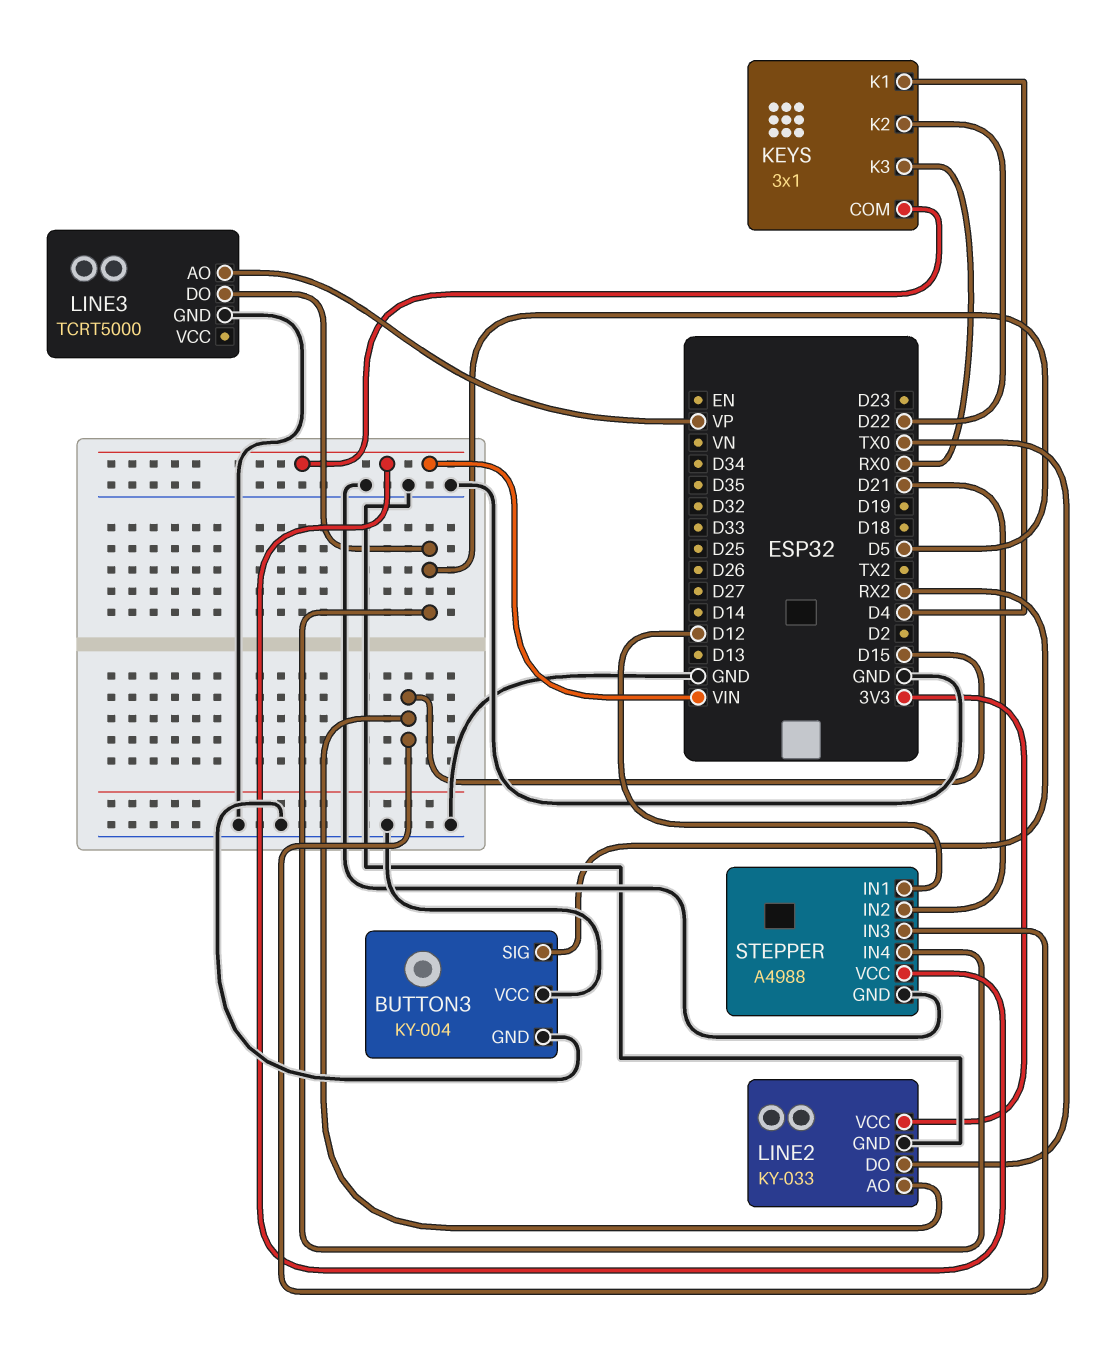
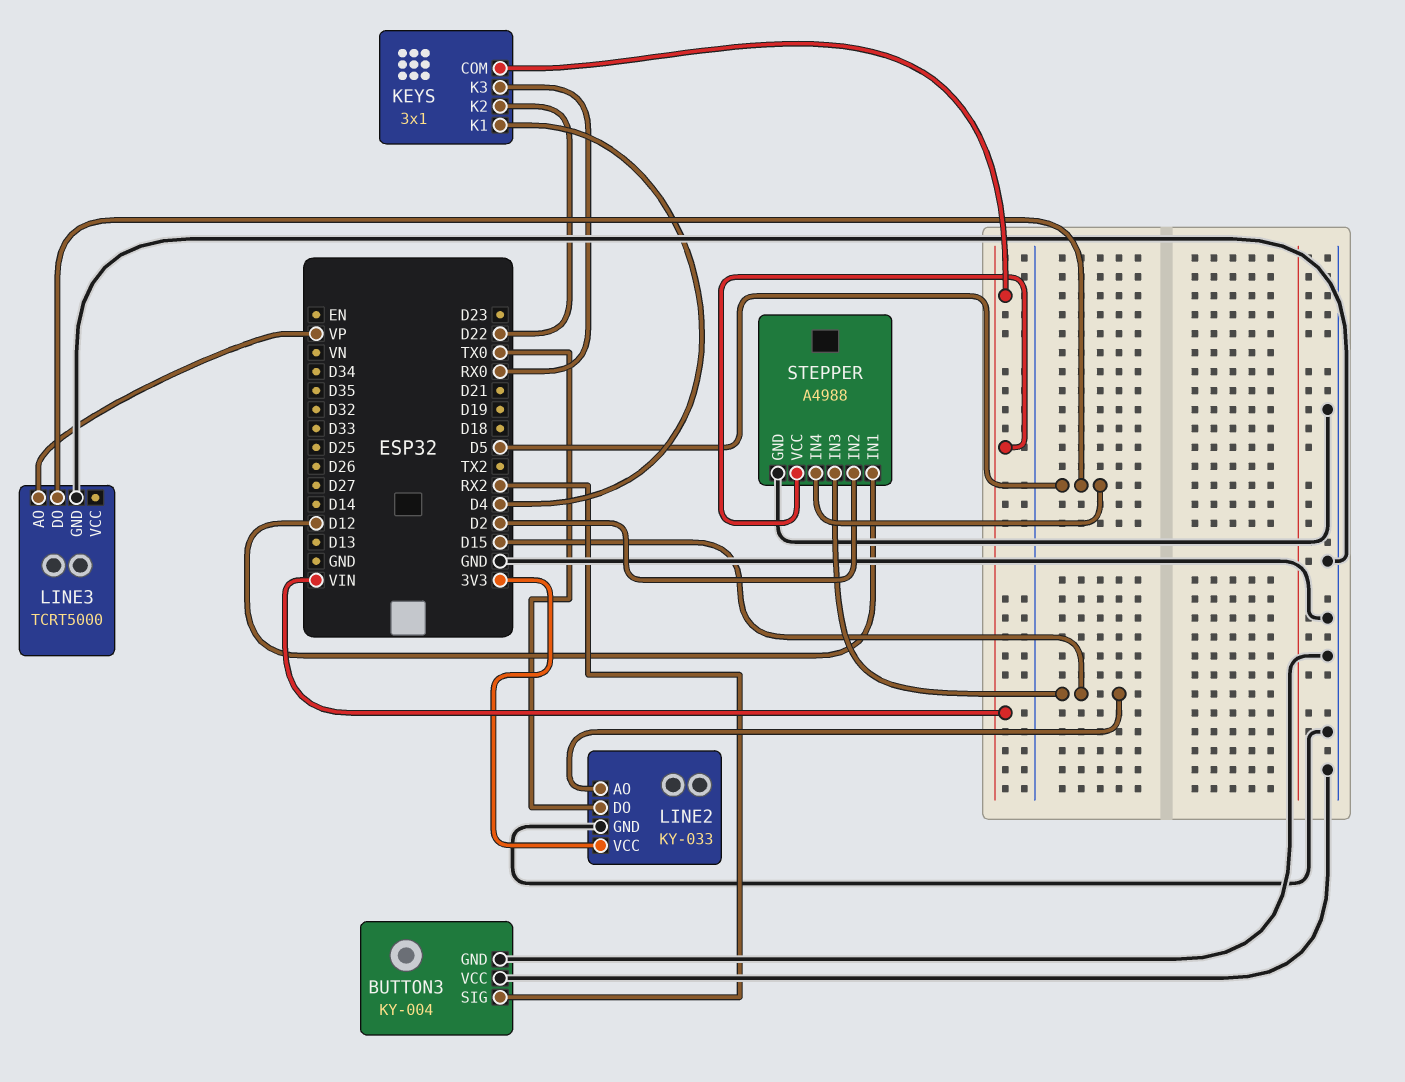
STEPPER pin IN2: D21 -> D2

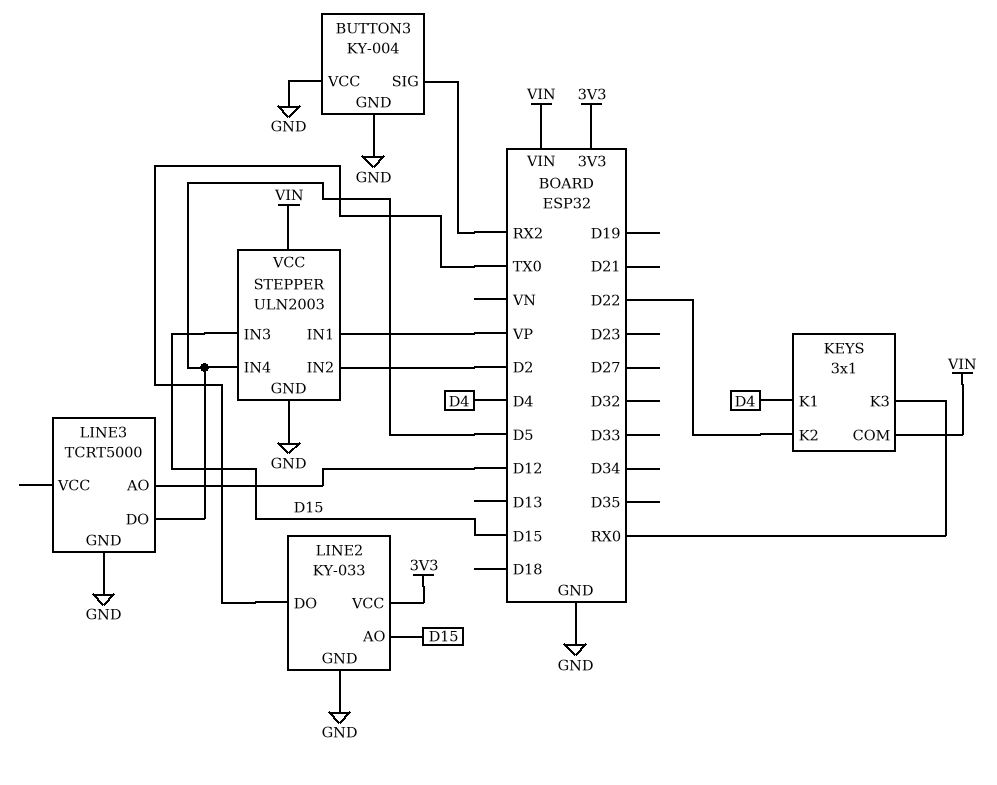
LINE3 pin AO: VP -> D12
STEPPER: A4988 -> ULN2003
STEPPER pin IN1: D12 -> VP

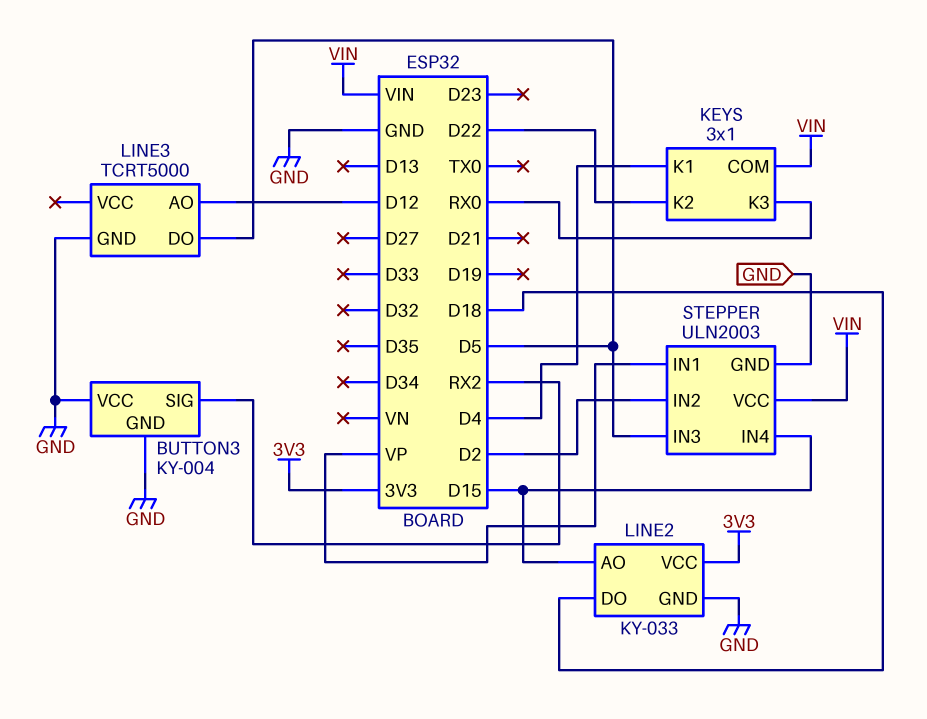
LINE2 pin DO: TX0 -> D18
STEPPER pin IN3: D15 -> D5
STEPPER pin IN4: D5 -> D15

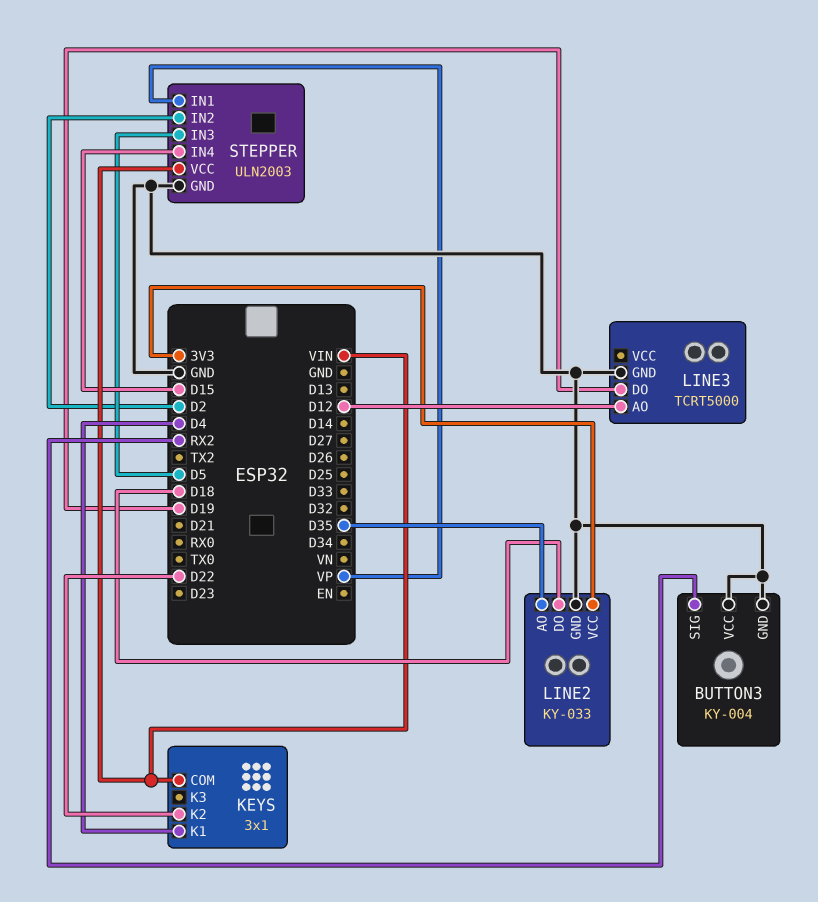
KEYS pin K3: RX0 -> none
LINE2 pin AO: D15 -> D35
LINE3 pin DO: D5 -> D19

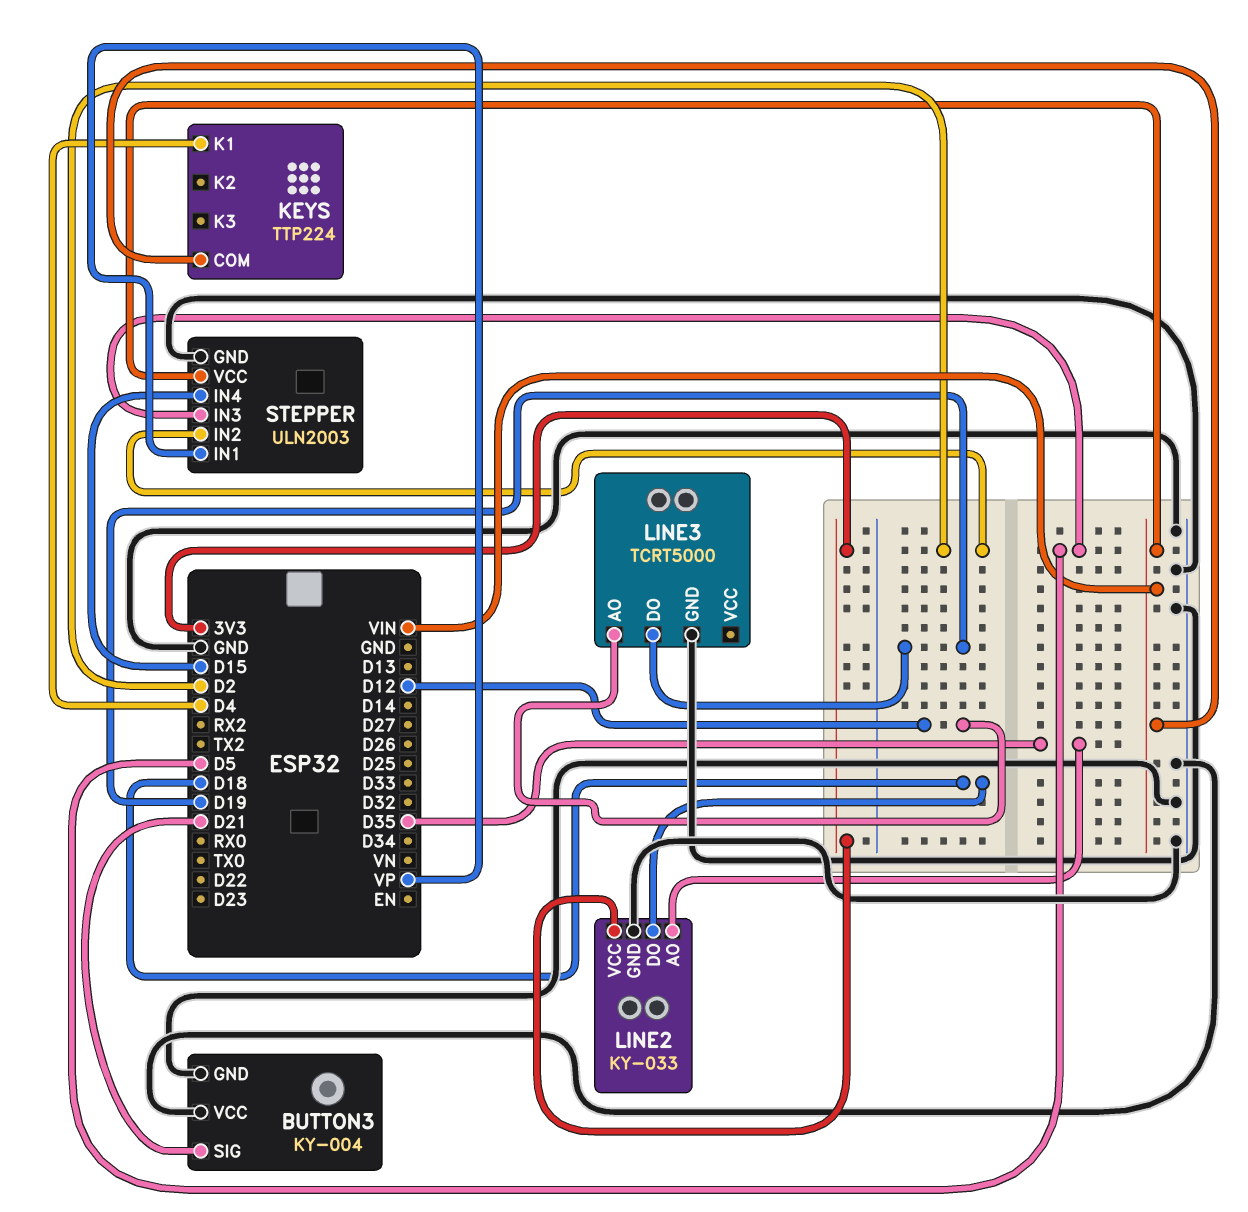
BUTTON3 pin SIG: RX2 -> D21
KEYS: 3x1 -> TTP224
KEYS pin K2: D22 -> none

